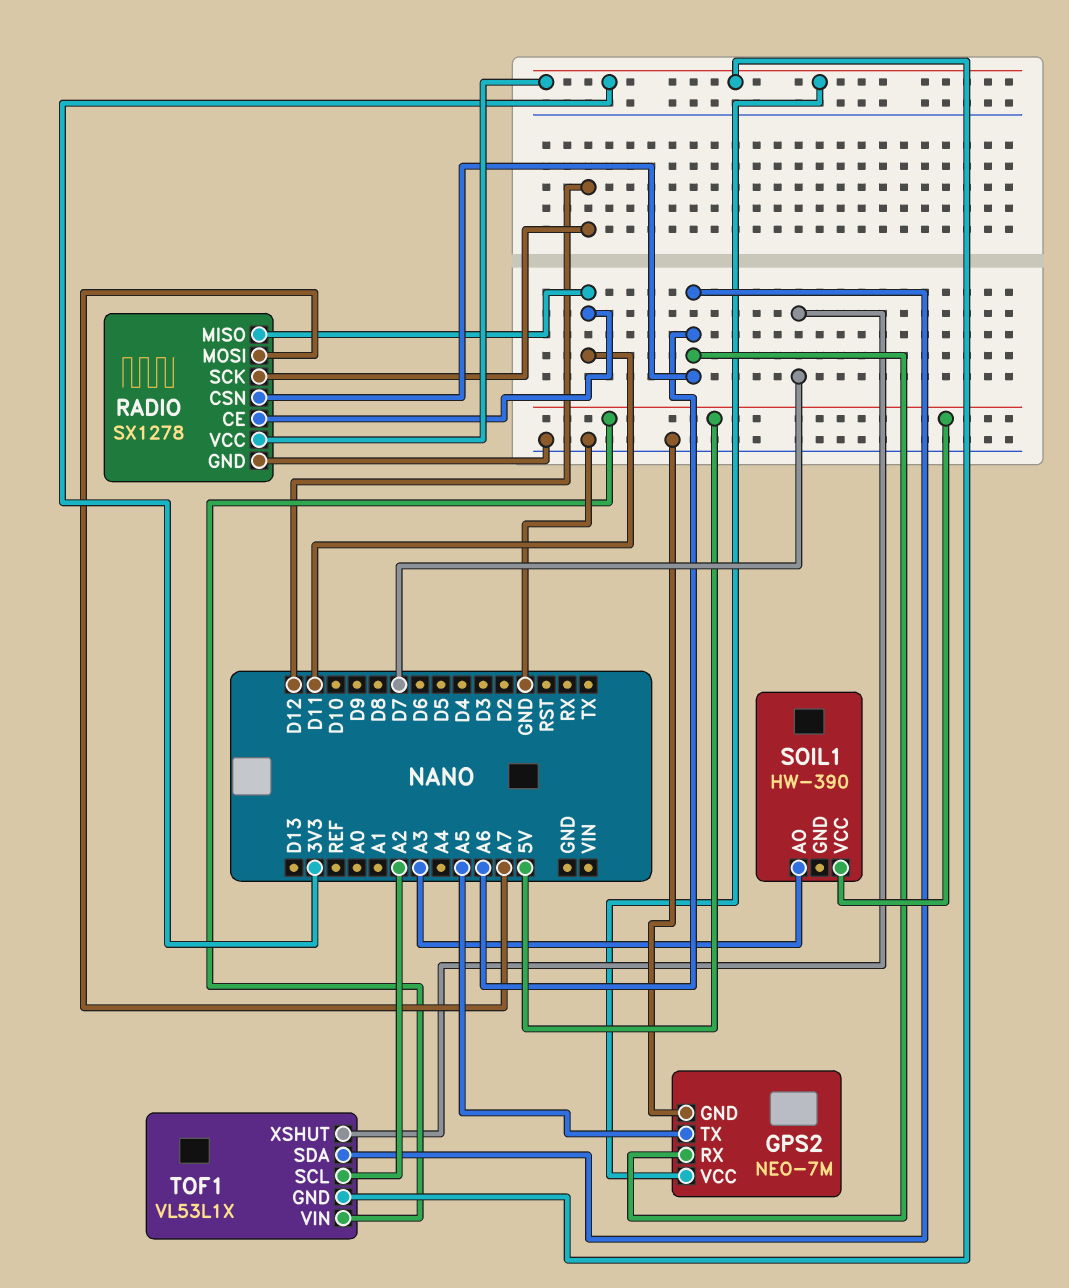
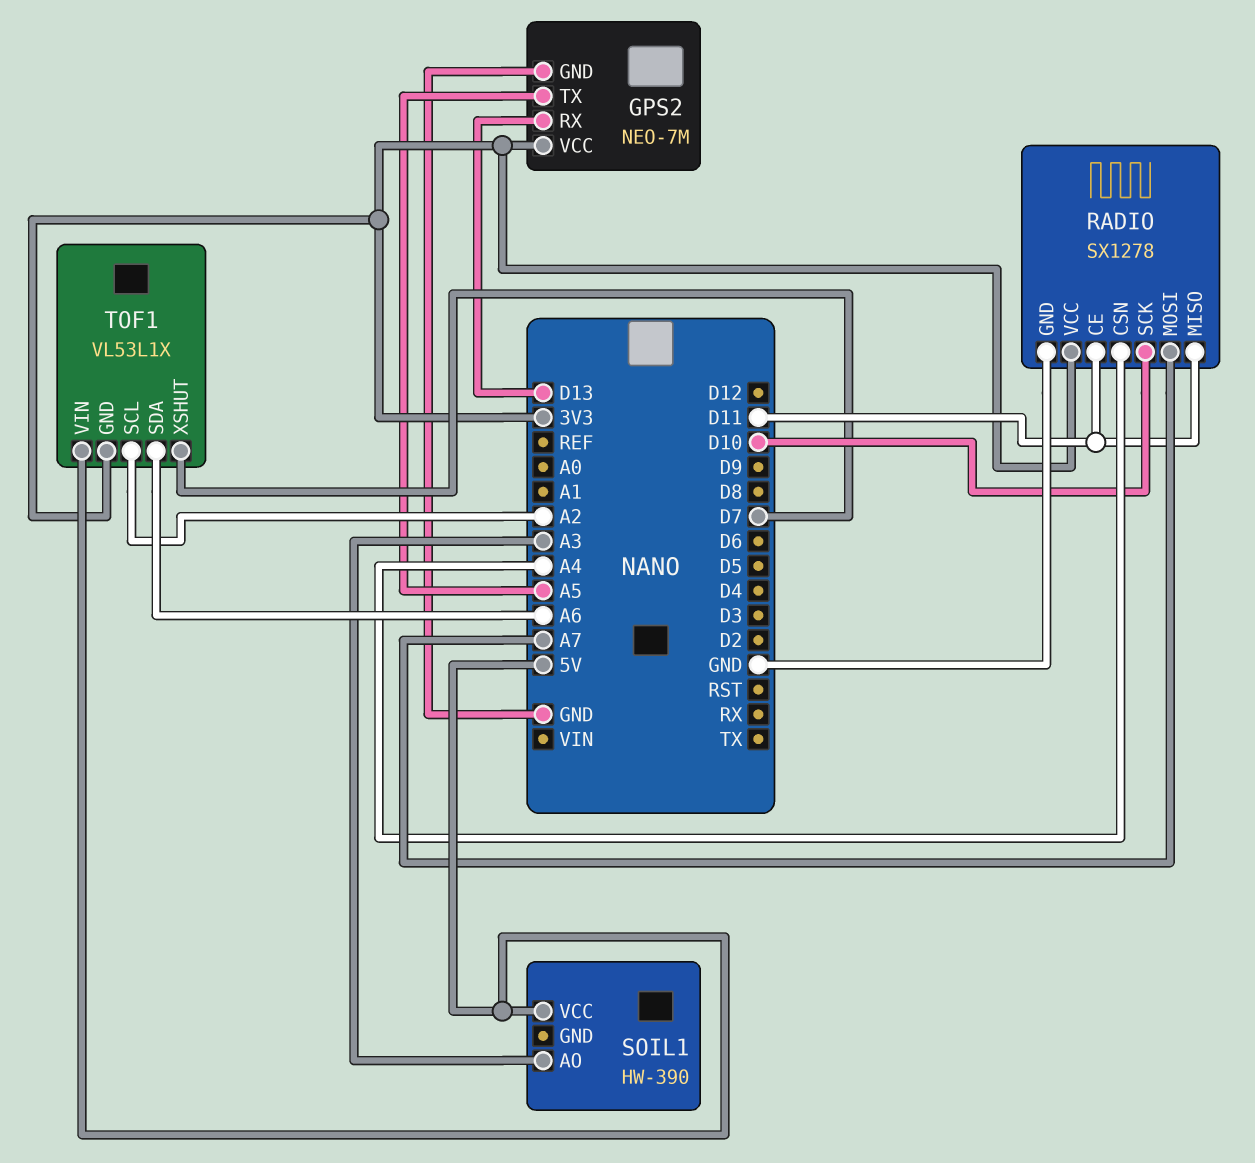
GPS2 pin RX: A6 -> D13
RADIO pin CSN: A6 -> A4
RADIO pin SCK: D12 -> D10

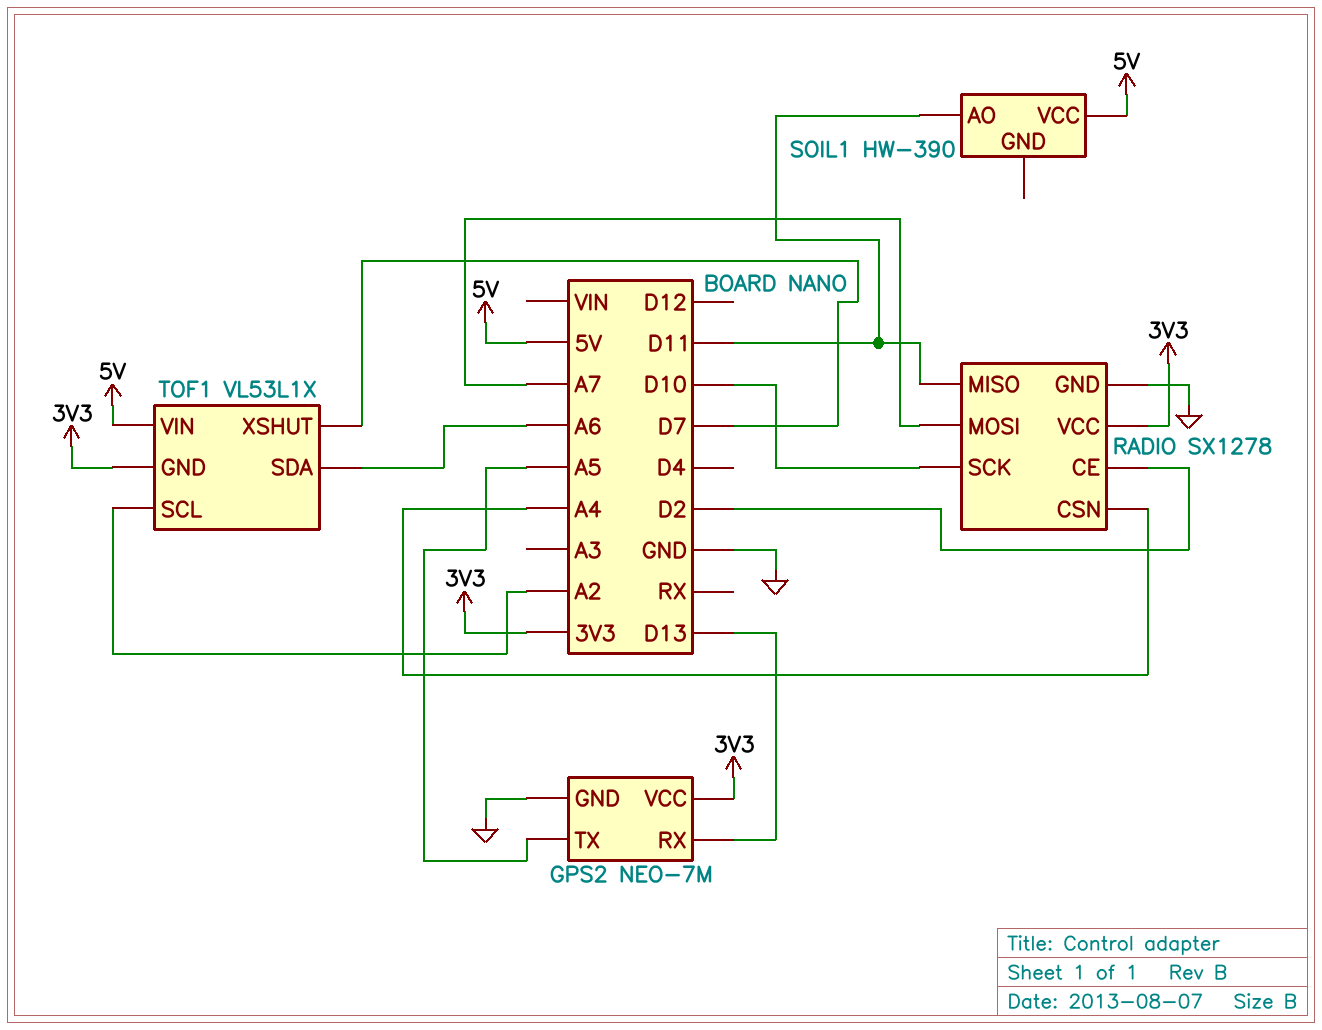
RADIO pin CE: D11 -> D2
SOIL1 pin AO: A3 -> D11

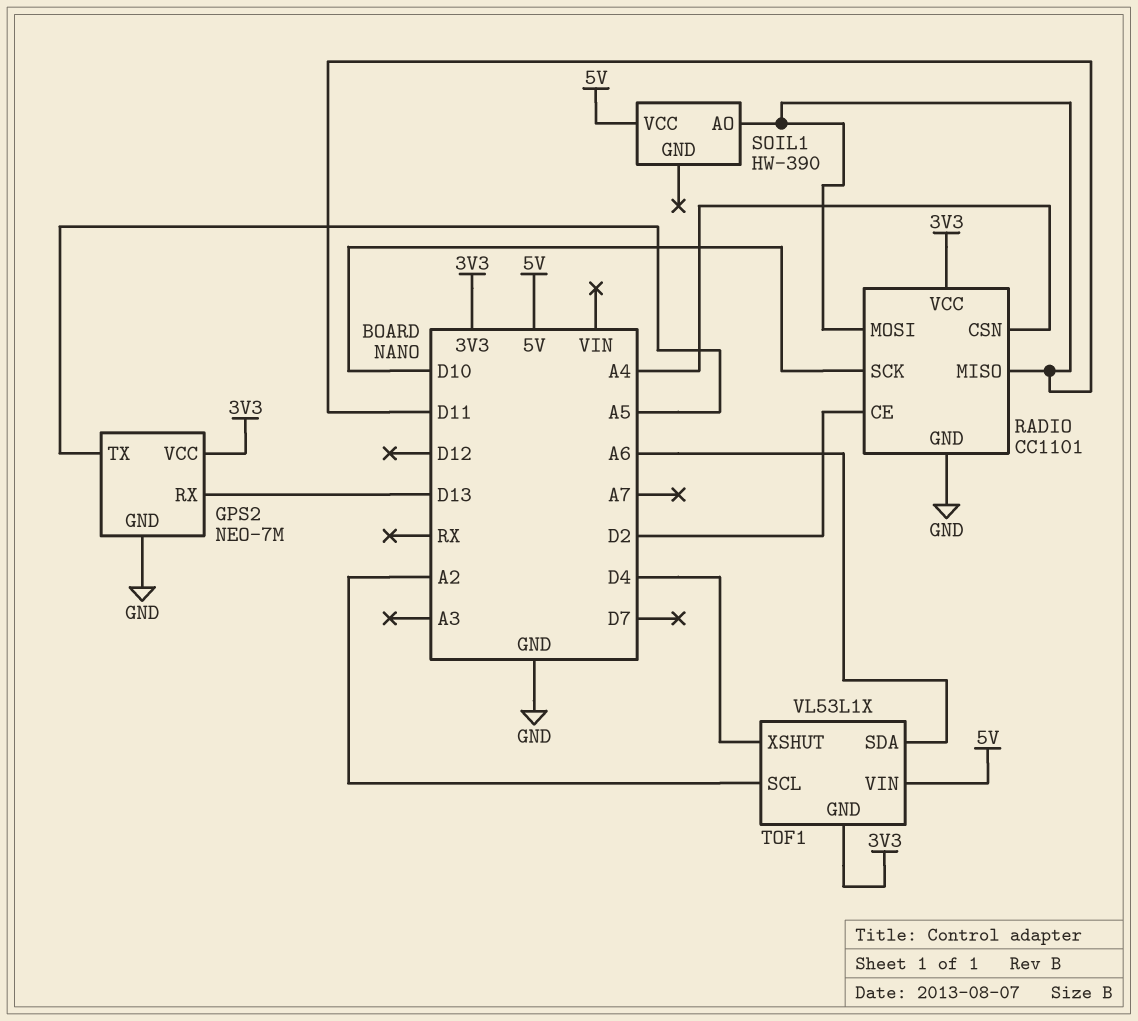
RADIO: SX1278 -> CC1101
RADIO pin MOSI: A7 -> D11
TOF1 pin XSHUT: D7 -> D4

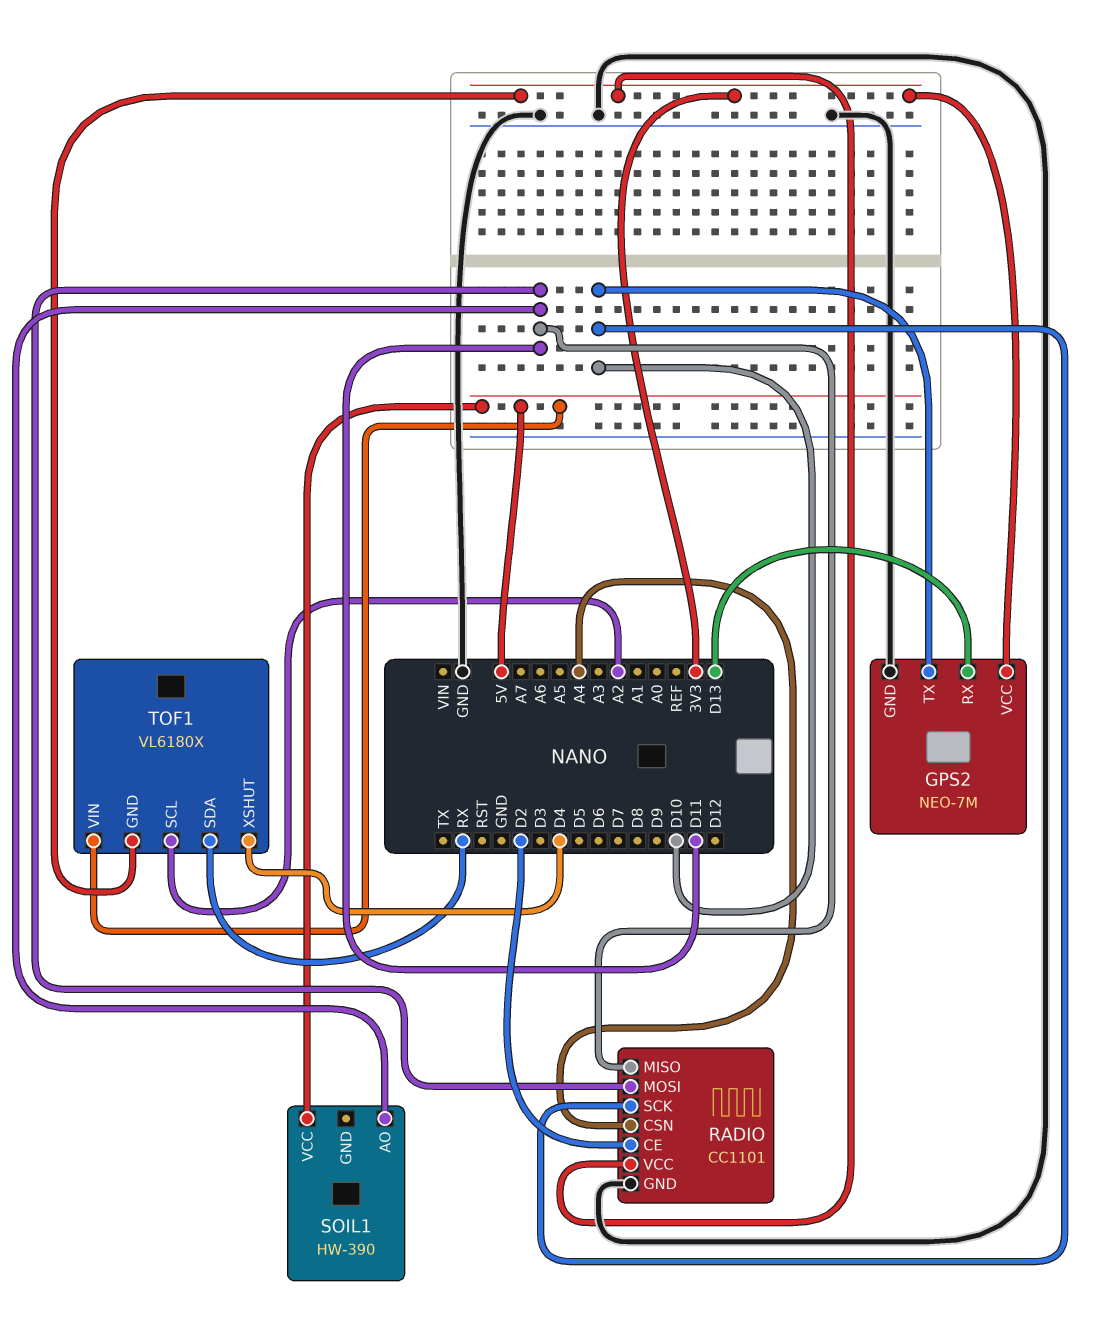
GPS2 pin TX: A5 -> D10
TOF1: VL53L1X -> VL6180X
TOF1 pin SDA: A6 -> RX

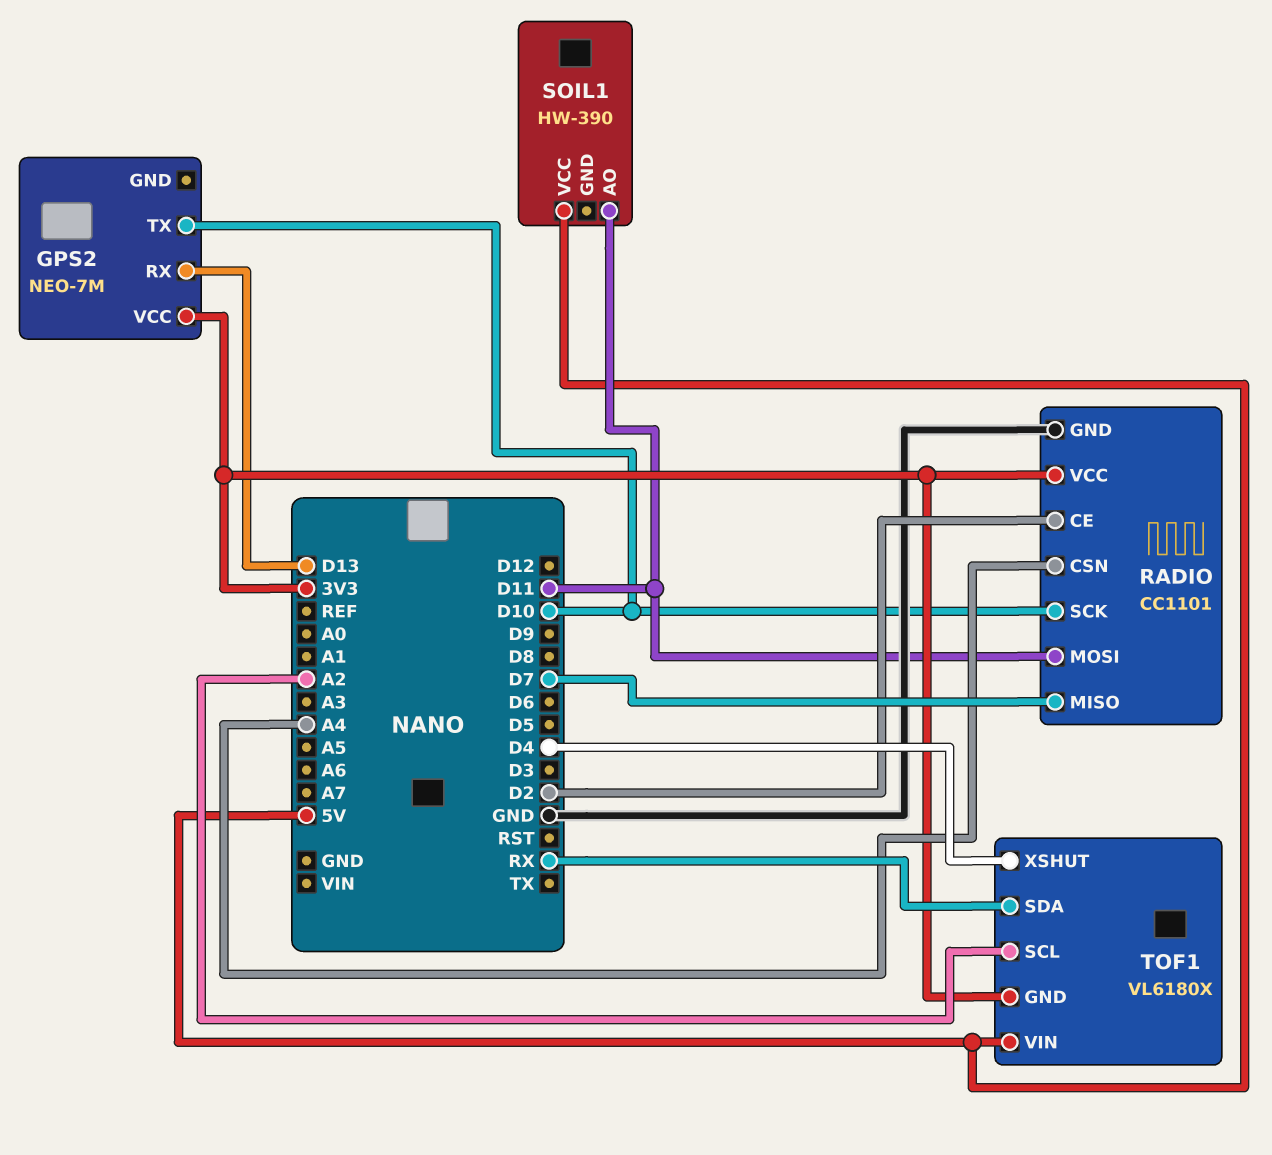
GPS2 pin GND: GND -> none
RADIO pin MISO: D11 -> D7

